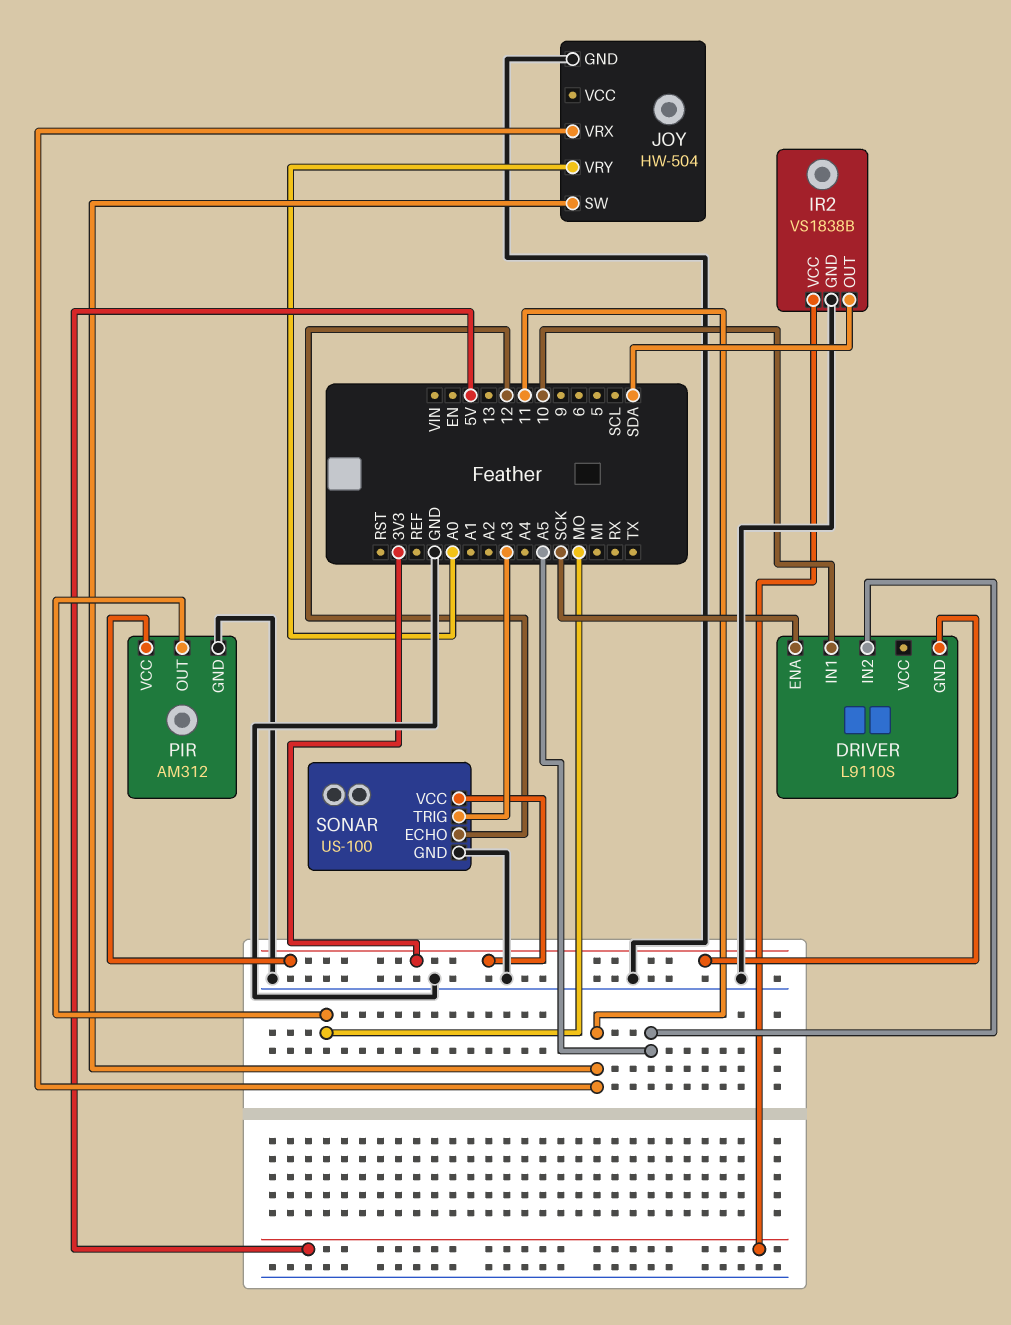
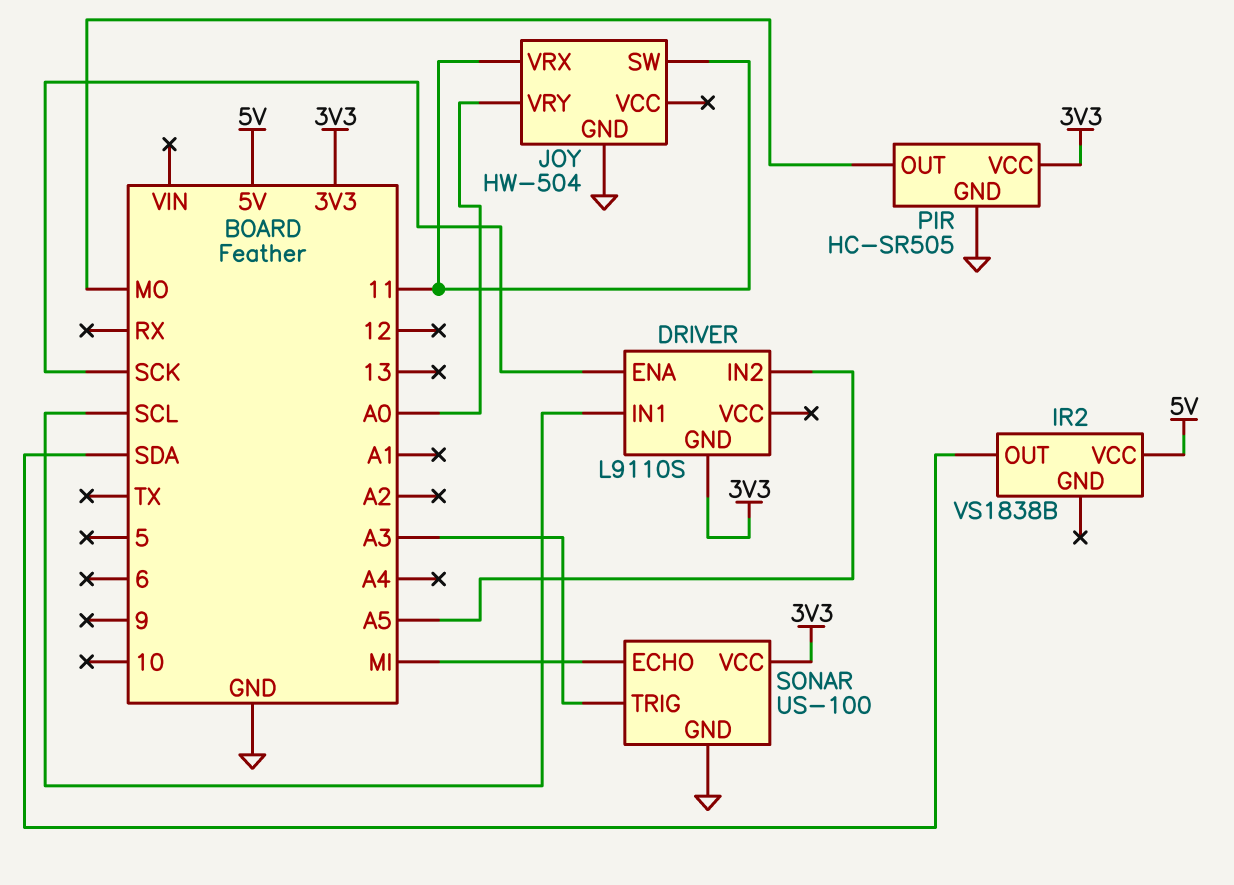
DRIVER pin IN1: 10 -> SCL
IR2 pin GND: GND -> none
PIR: AM312 -> HC-SR505
SONAR pin ECHO: 12 -> MI

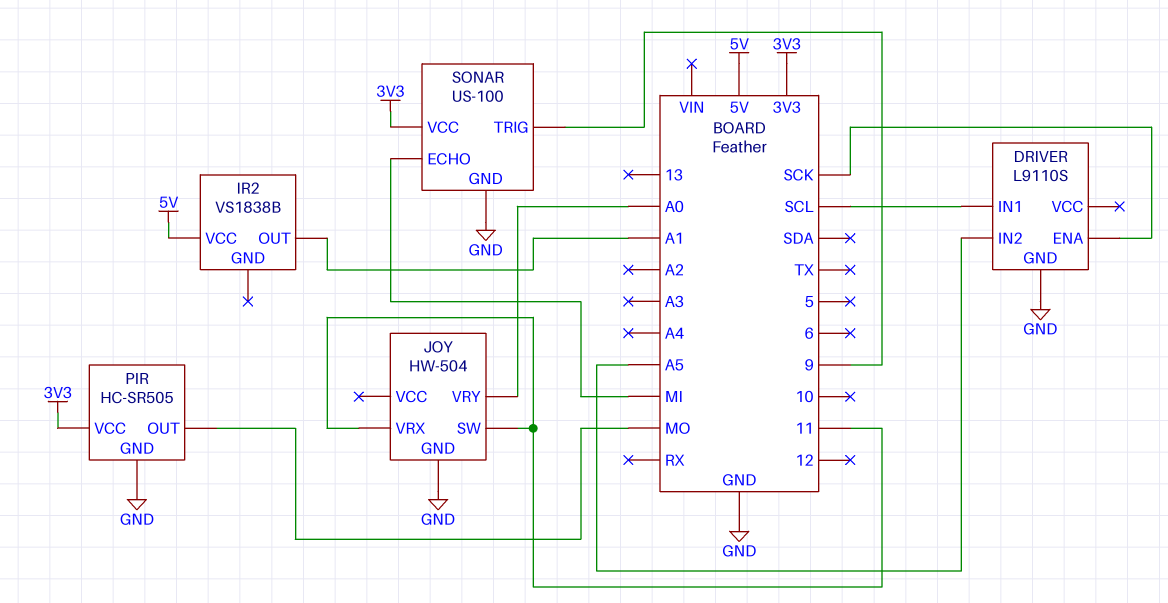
DRIVER pin GND: 3V3 -> GND
IR2 pin OUT: SDA -> A1
SONAR pin TRIG: A3 -> 9

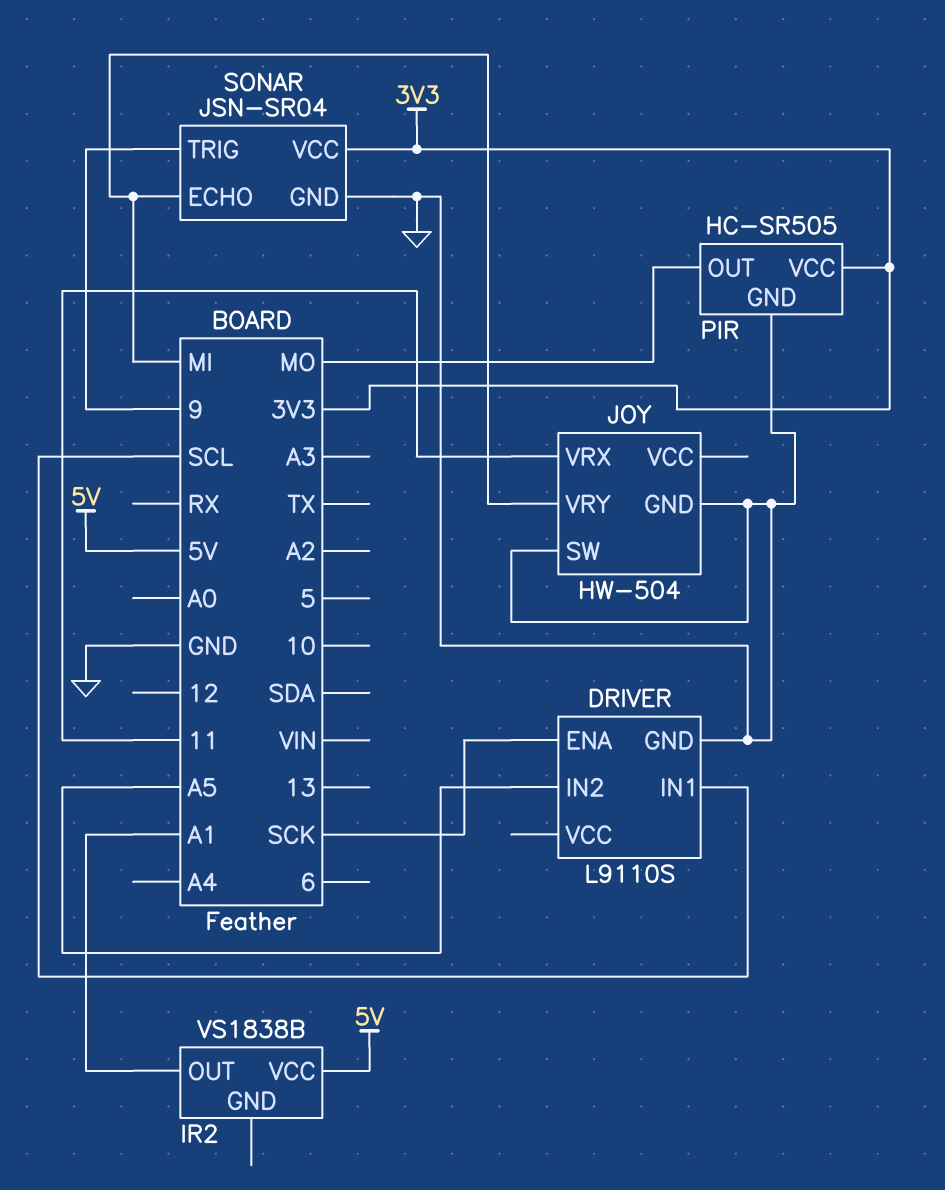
JOY pin SW: 11 -> GND
JOY pin VRY: A0 -> MI
SONAR: US-100 -> JSN-SR04

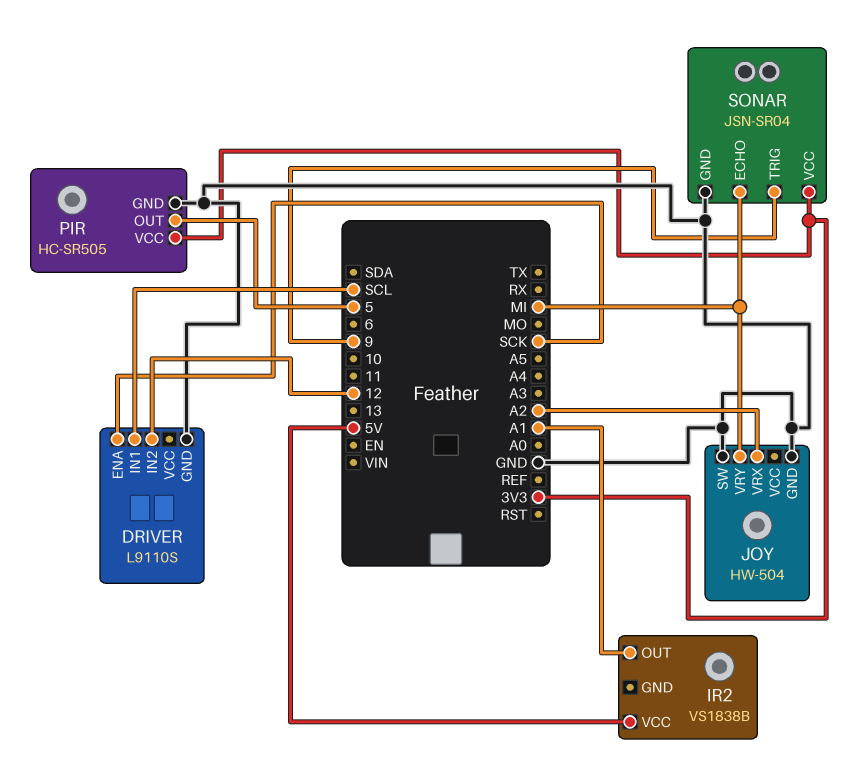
DRIVER pin IN2: A5 -> 12
JOY pin VRX: 11 -> A2
PIR pin OUT: MO -> 5

